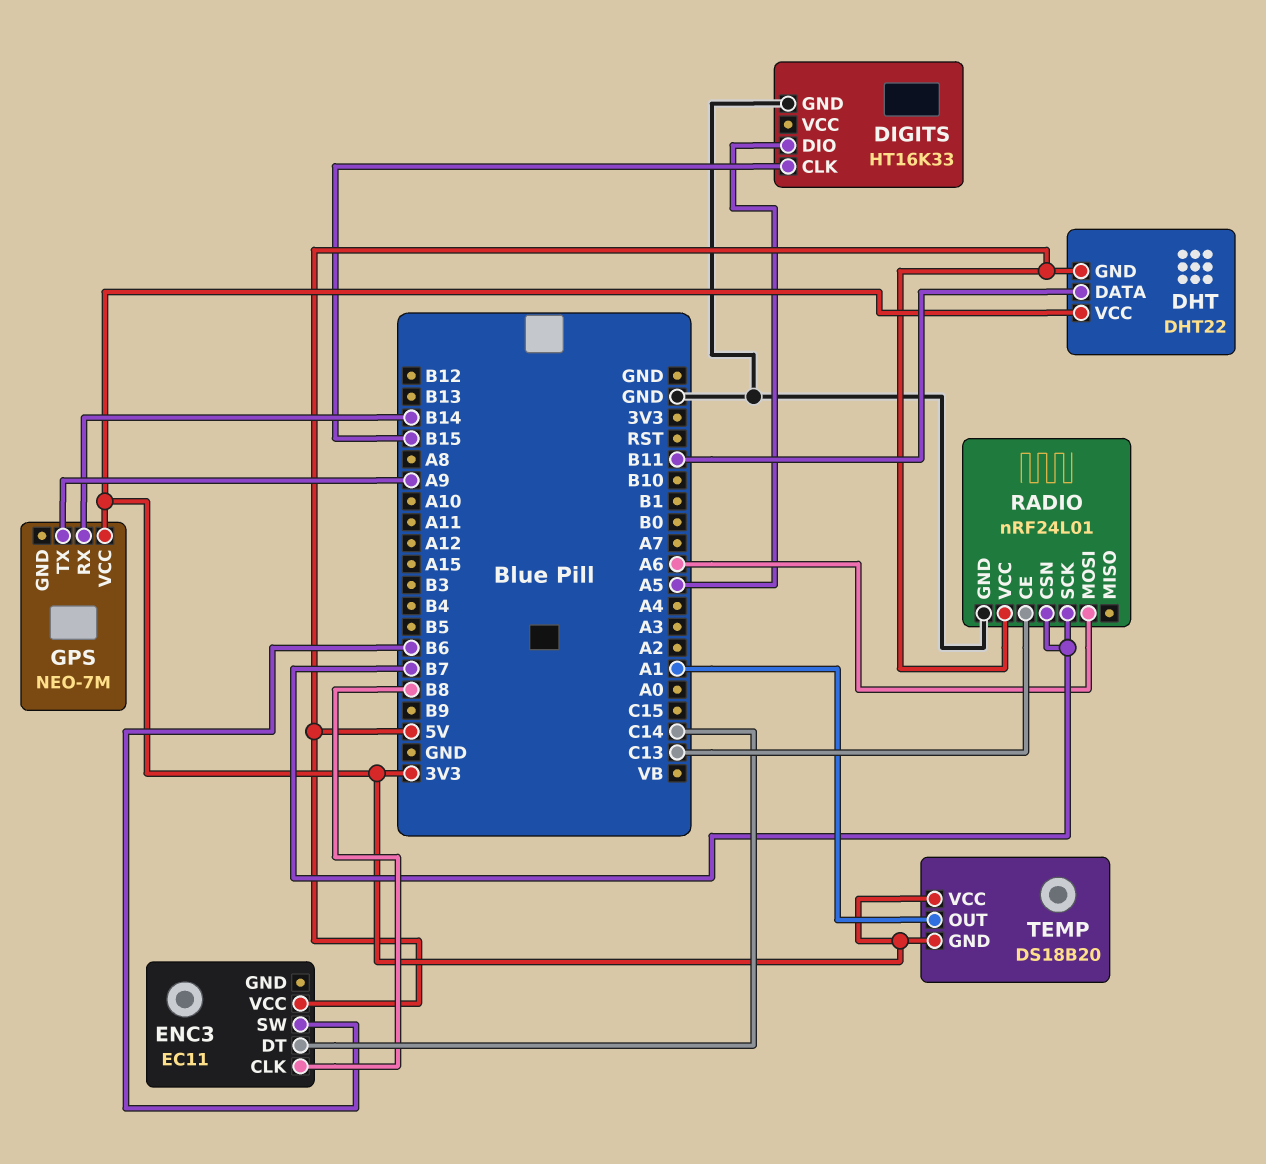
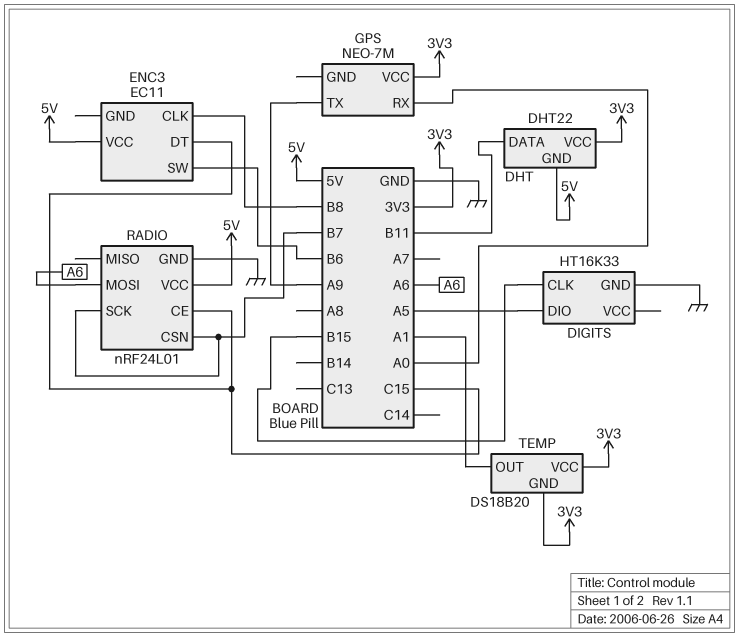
ENC3 pin DT: C14 -> C15
GPS pin RX: B14 -> A0
RADIO pin CE: C13 -> C15

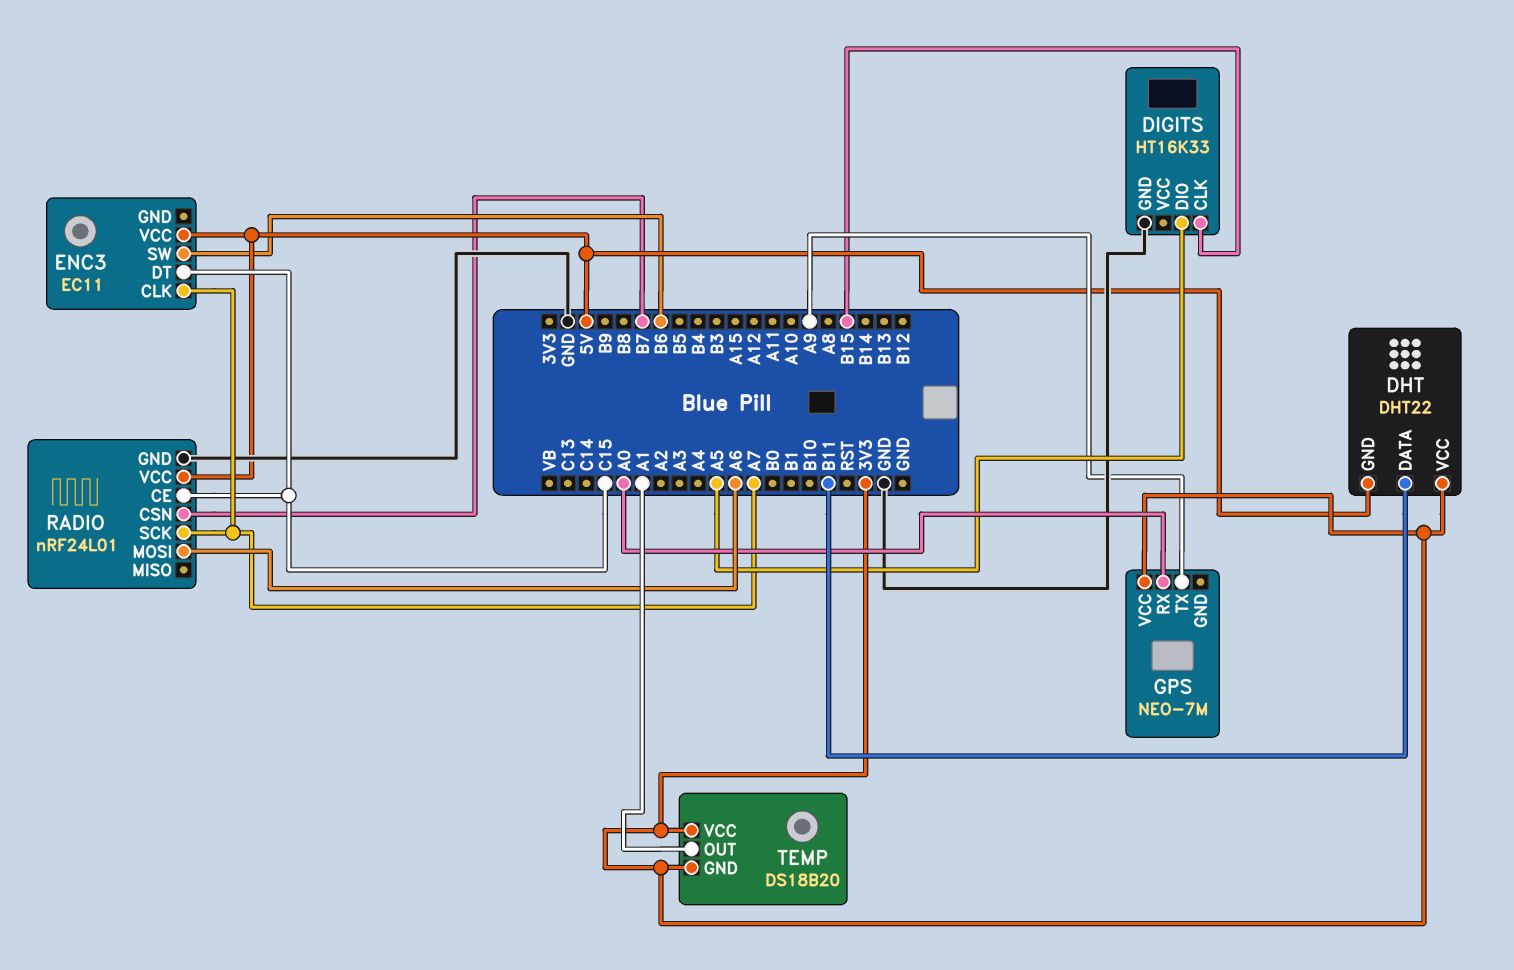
ENC3 pin CLK: B8 -> A7
RADIO pin SCK: B7 -> A7

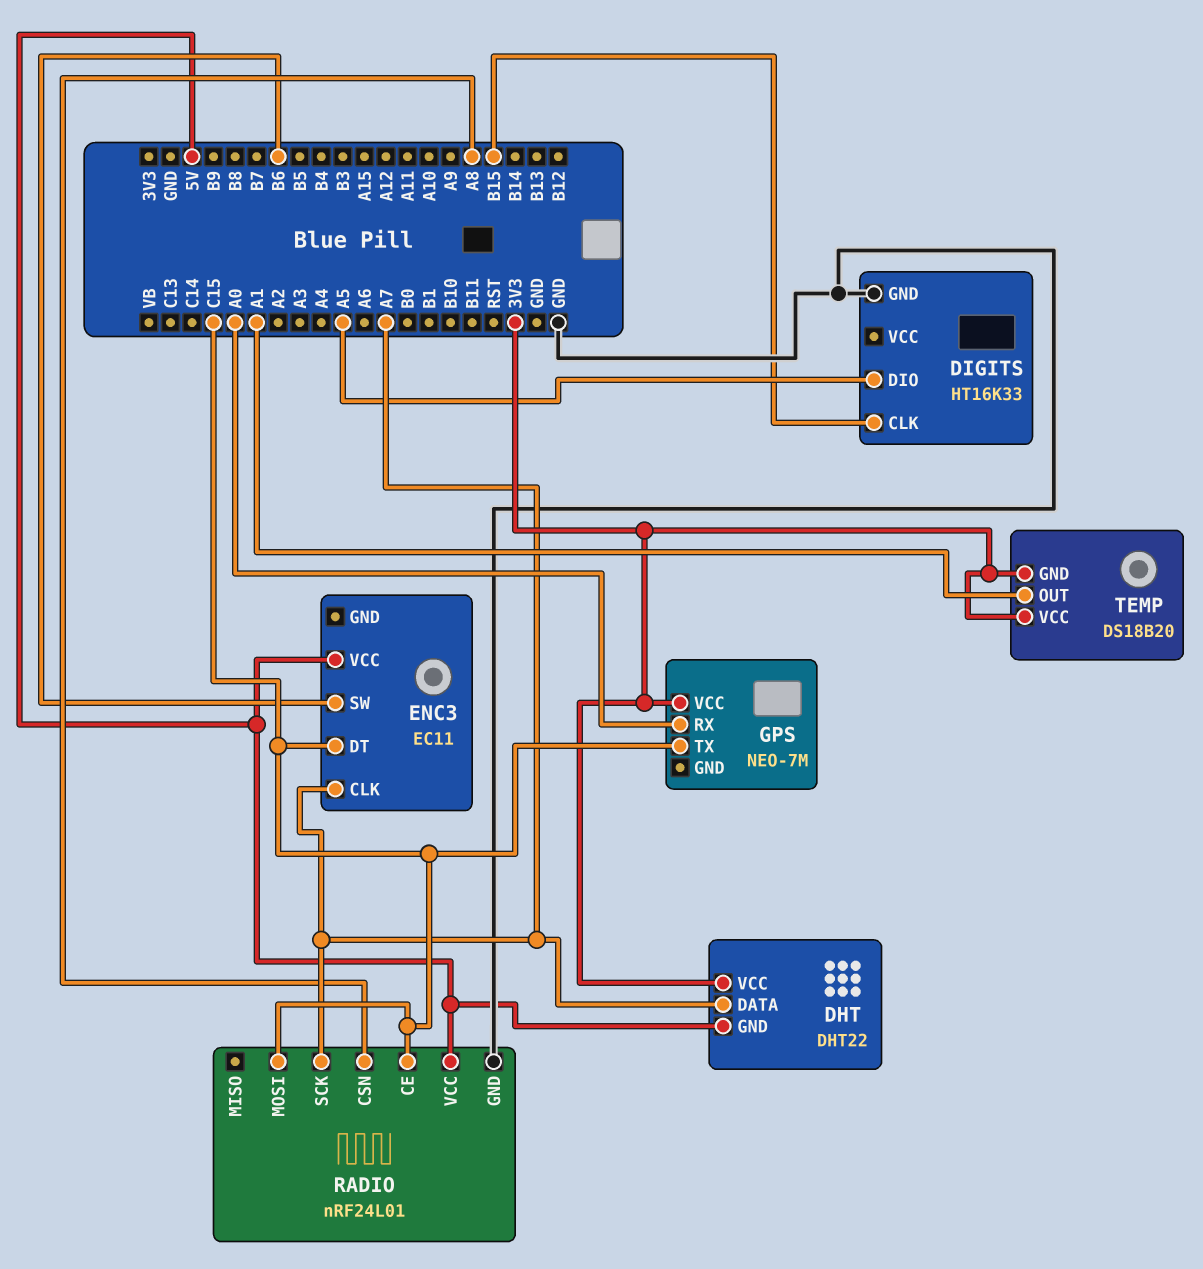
DHT pin DATA: B11 -> A7
GPS pin TX: A9 -> C15
RADIO pin CSN: B7 -> A8
RADIO pin MOSI: A6 -> C15

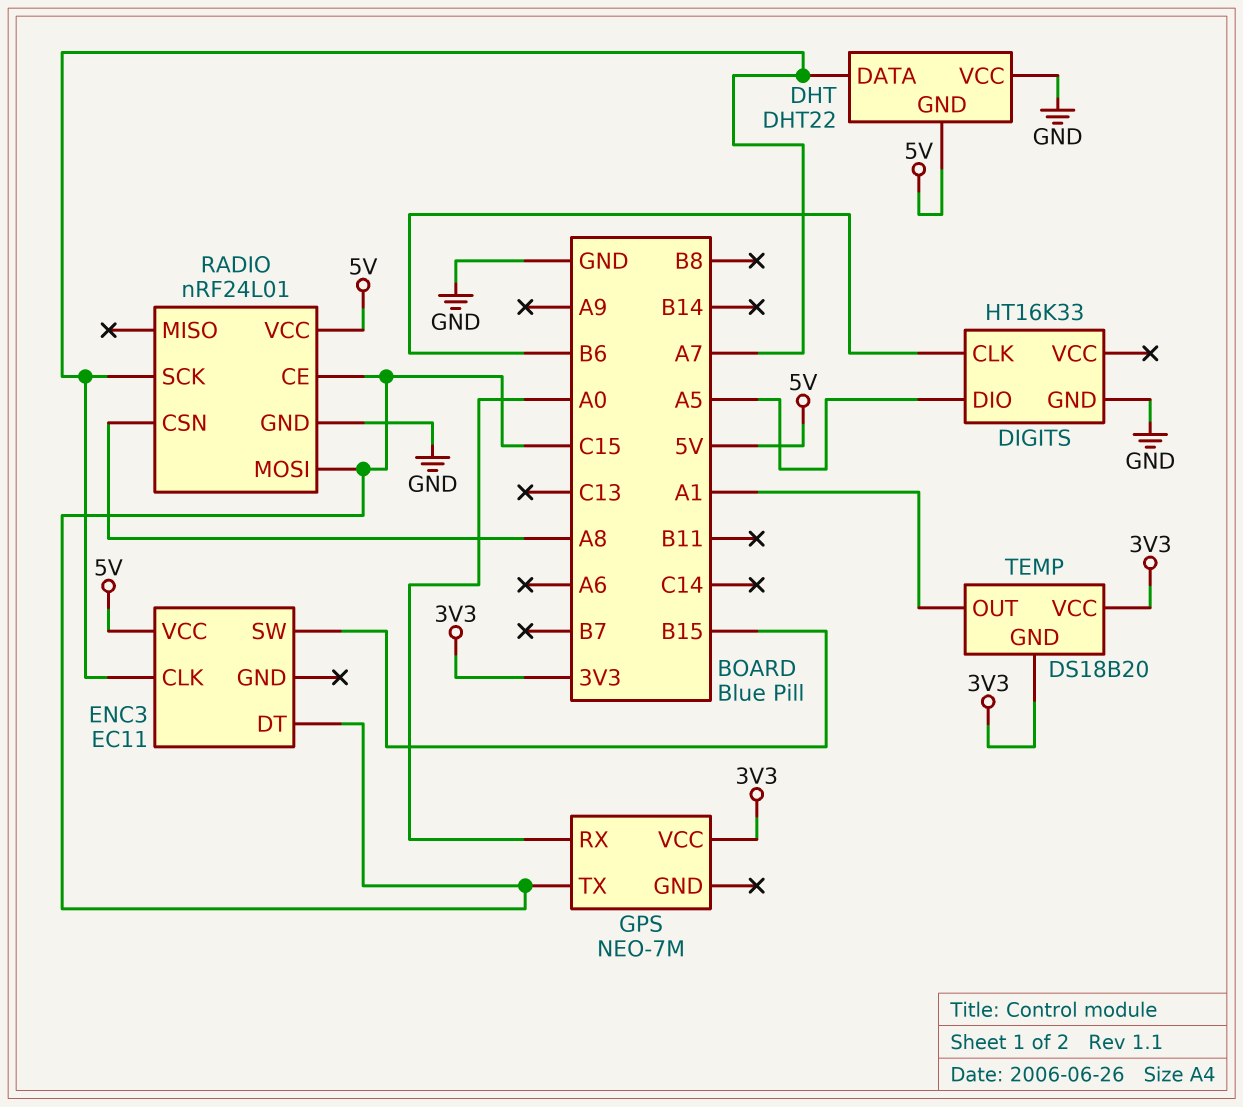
DHT pin VCC: 3V3 -> GND
DIGITS pin CLK: B15 -> B6
ENC3 pin SW: B6 -> B15

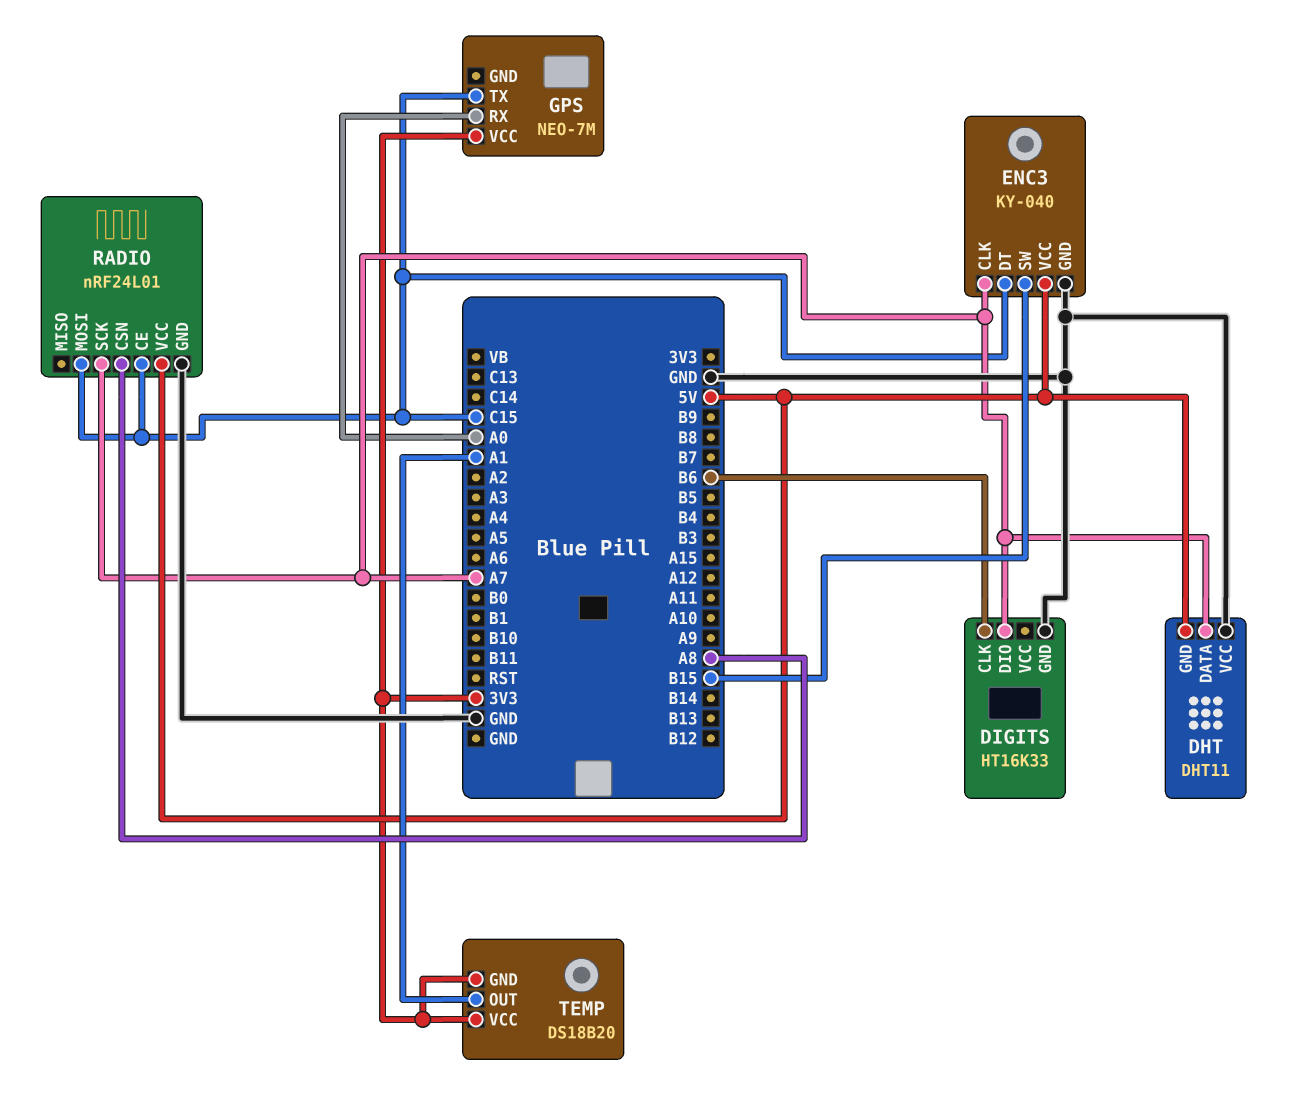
DHT: DHT22 -> DHT11
DIGITS pin DIO: A5 -> A7
ENC3: EC11 -> KY-040
ENC3 pin GND: none -> GND

